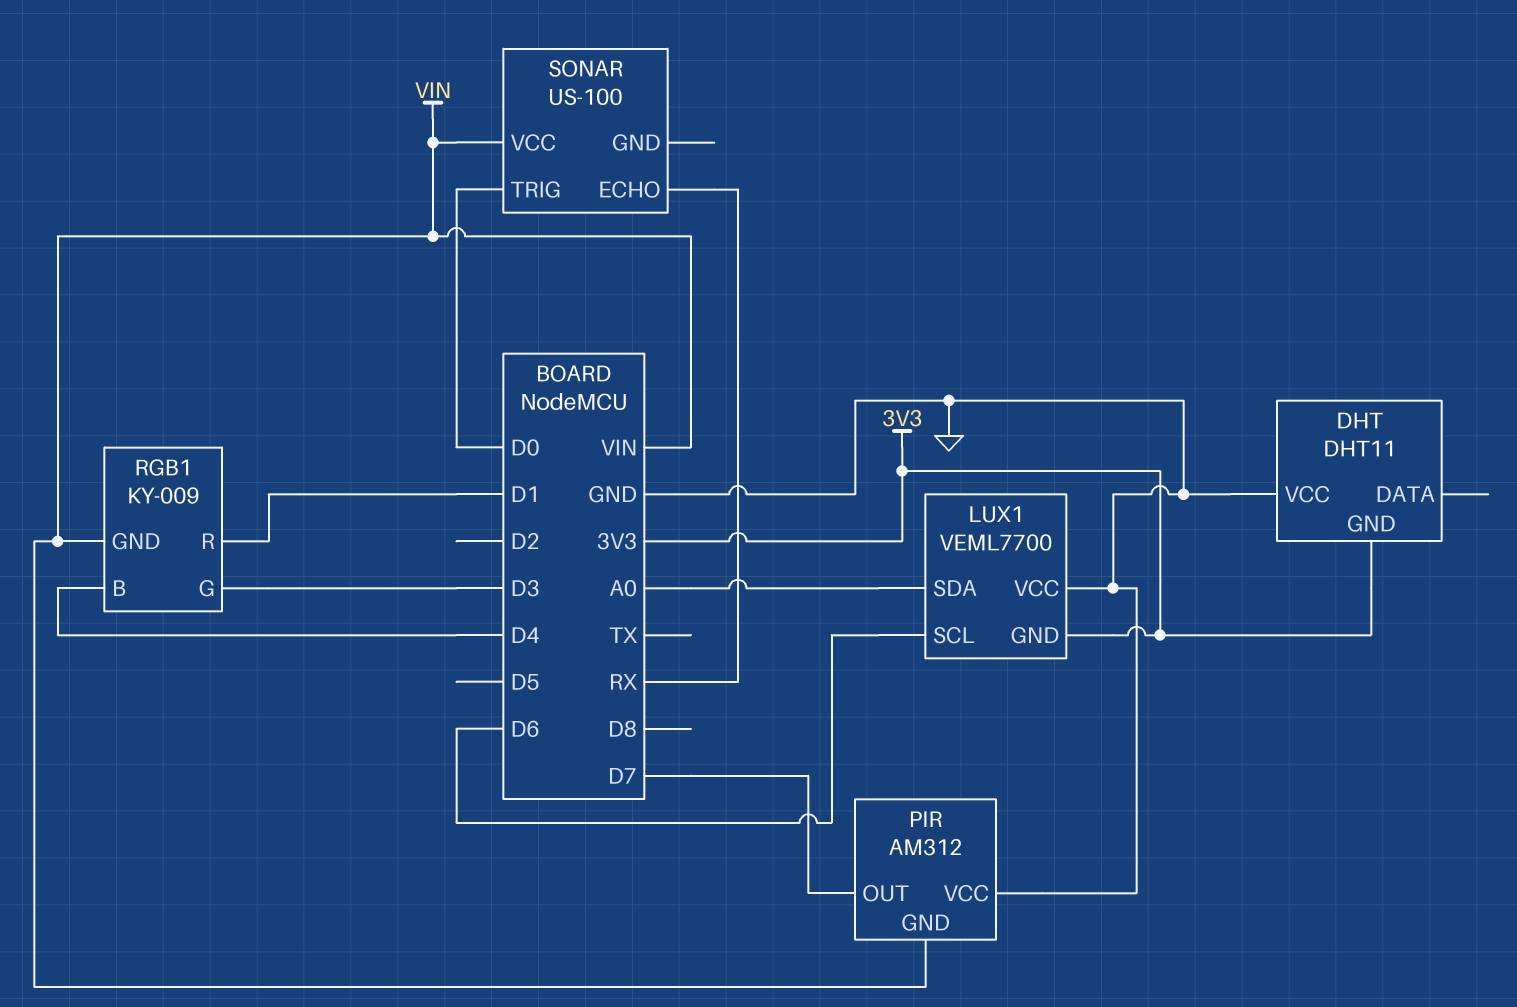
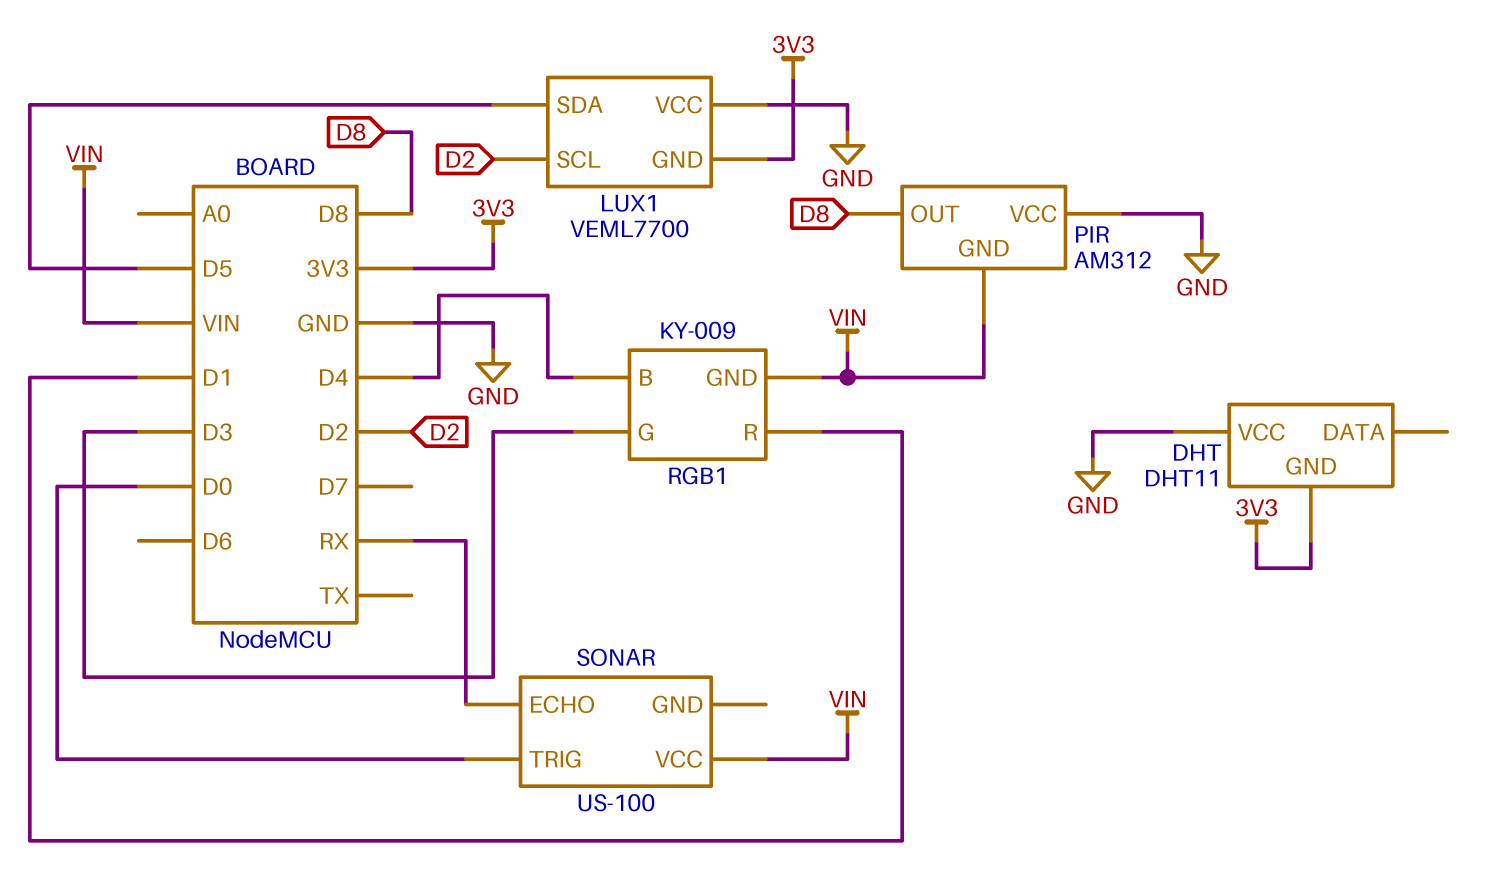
LUX1 pin SCL: D6 -> D2
LUX1 pin SDA: A0 -> D5
PIR pin OUT: D7 -> D8

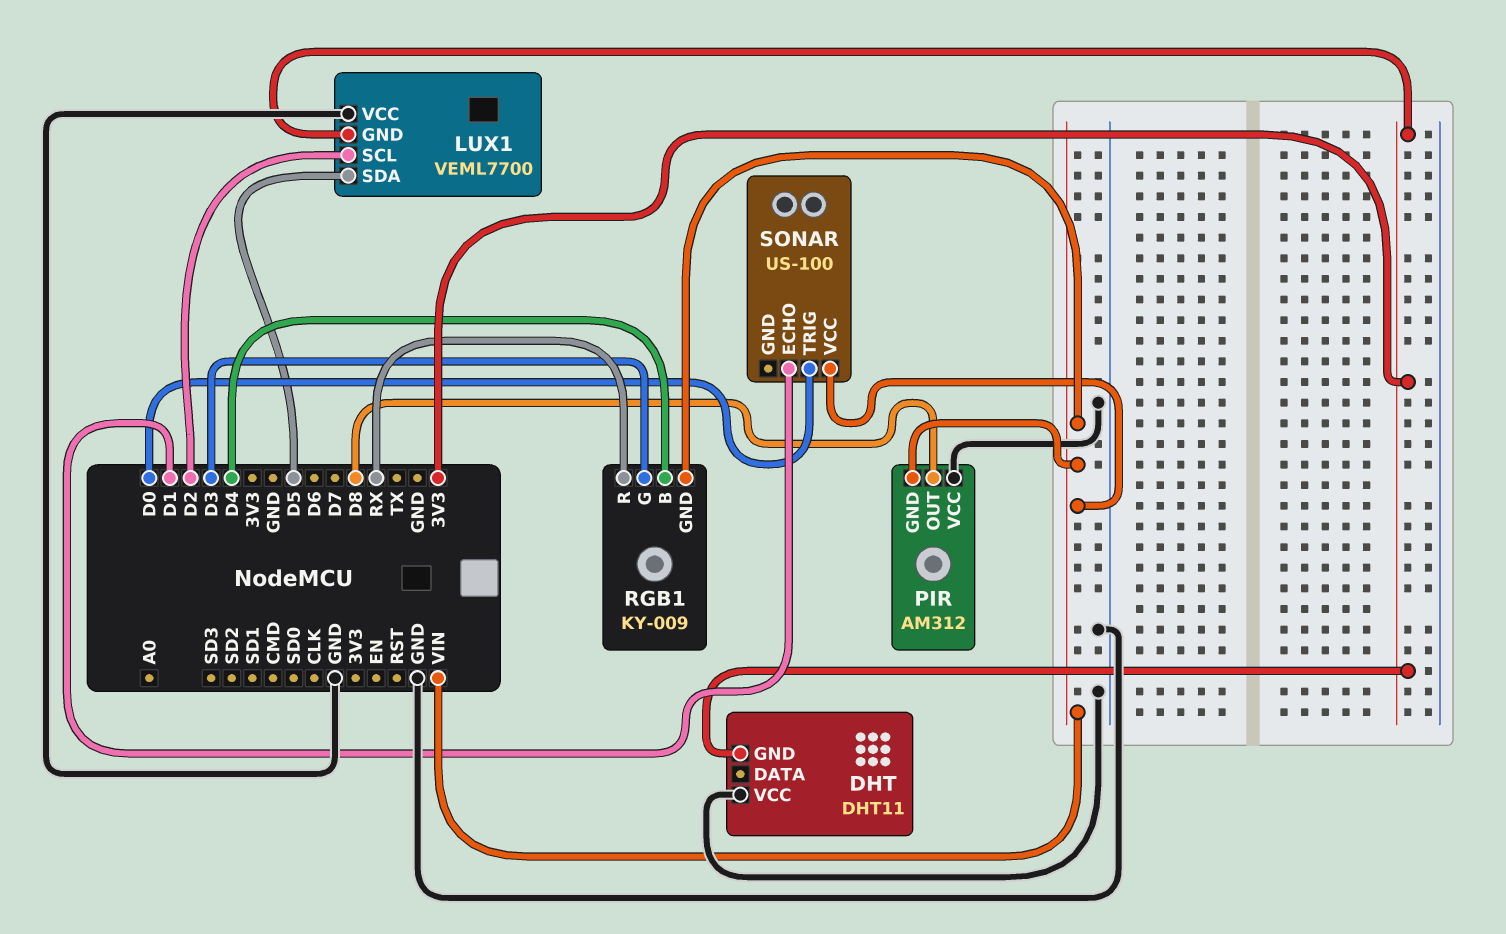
RGB1 pin R: D1 -> RX
SONAR pin ECHO: RX -> D1

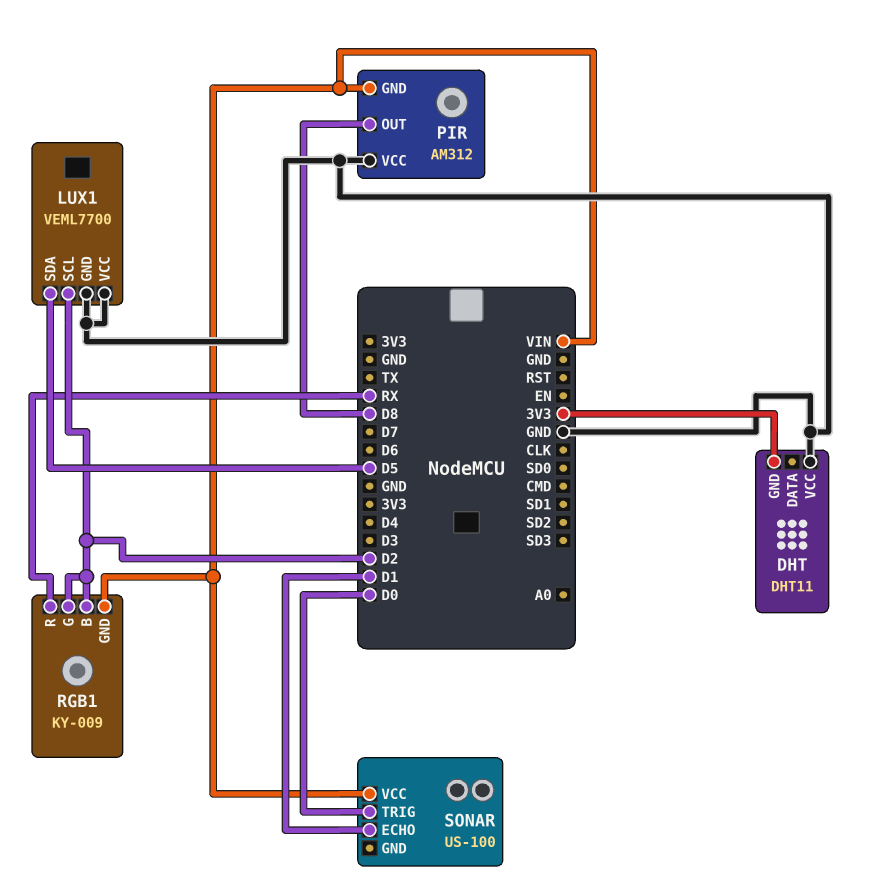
LUX1 pin GND: 3V3 -> GND
RGB1 pin B: D4 -> D2
RGB1 pin G: D3 -> D2

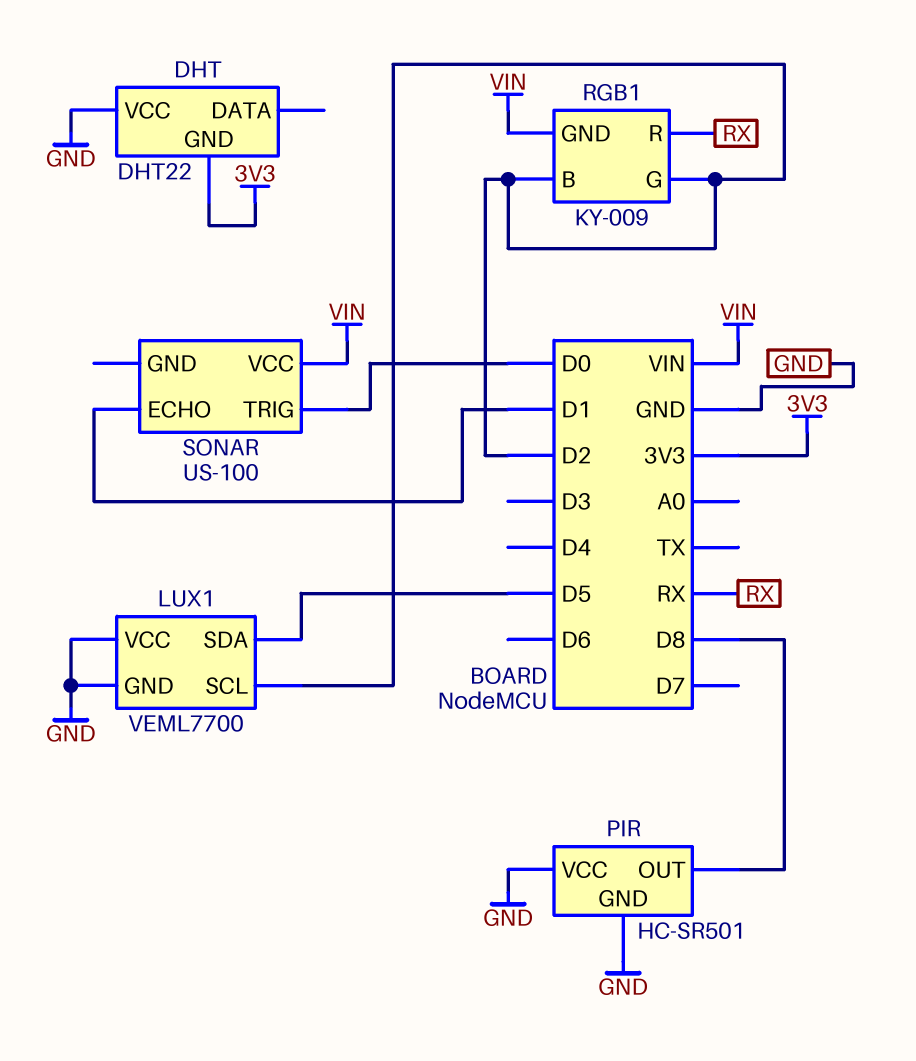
DHT: DHT11 -> DHT22
PIR: AM312 -> HC-SR501
PIR pin GND: VIN -> GND

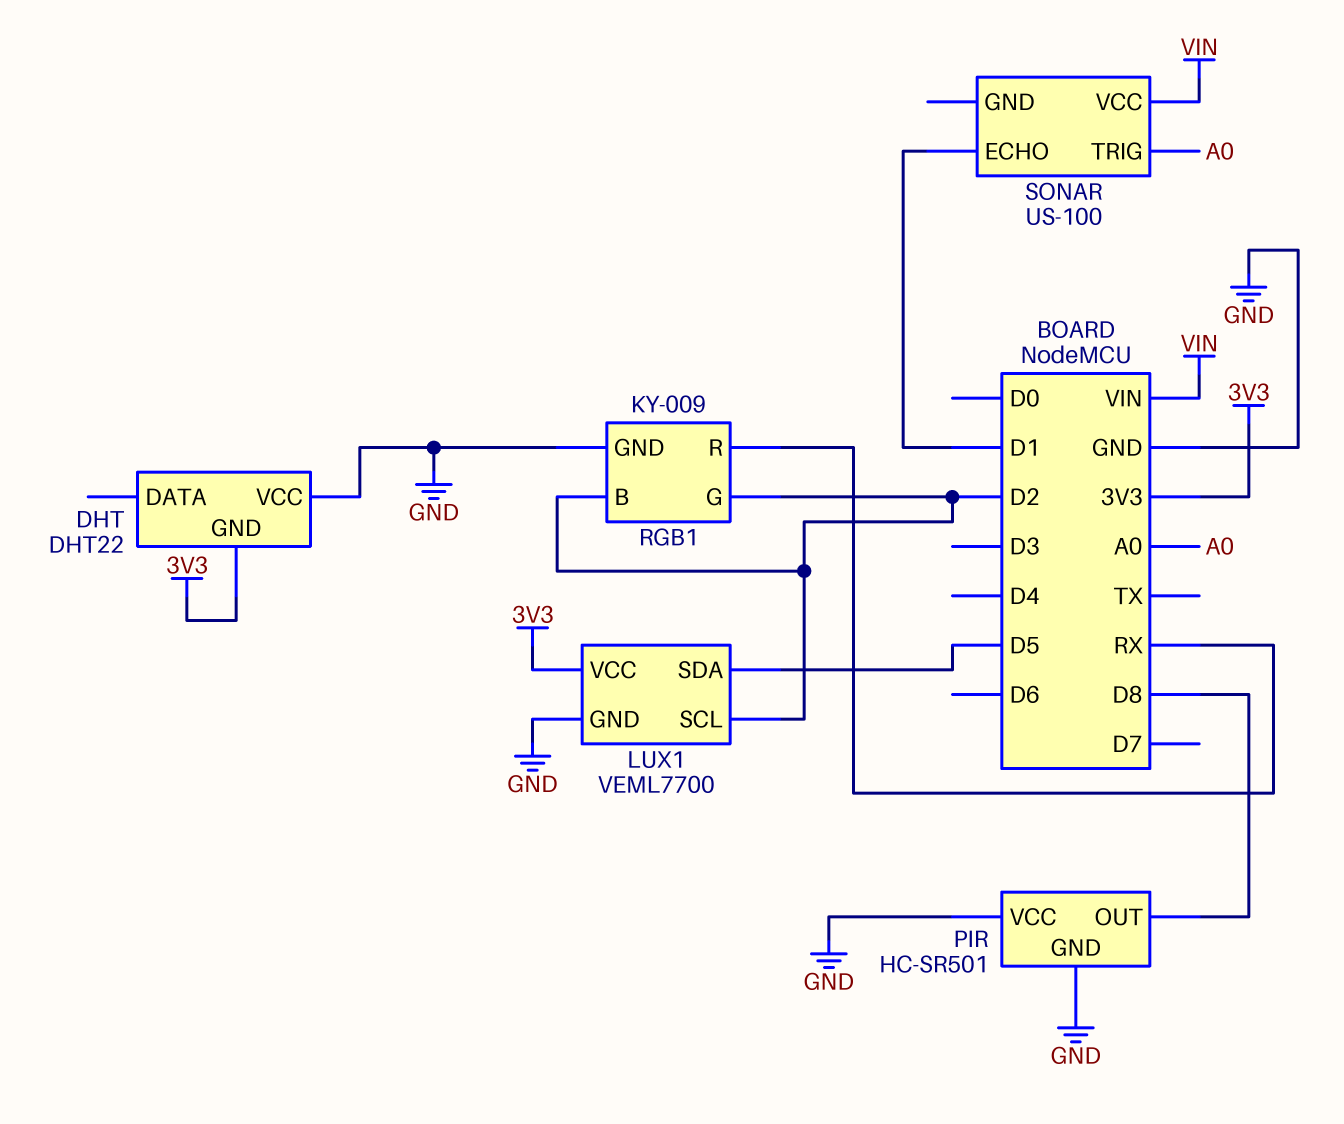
LUX1 pin VCC: GND -> 3V3
RGB1 pin GND: VIN -> GND
SONAR pin TRIG: D0 -> A0

